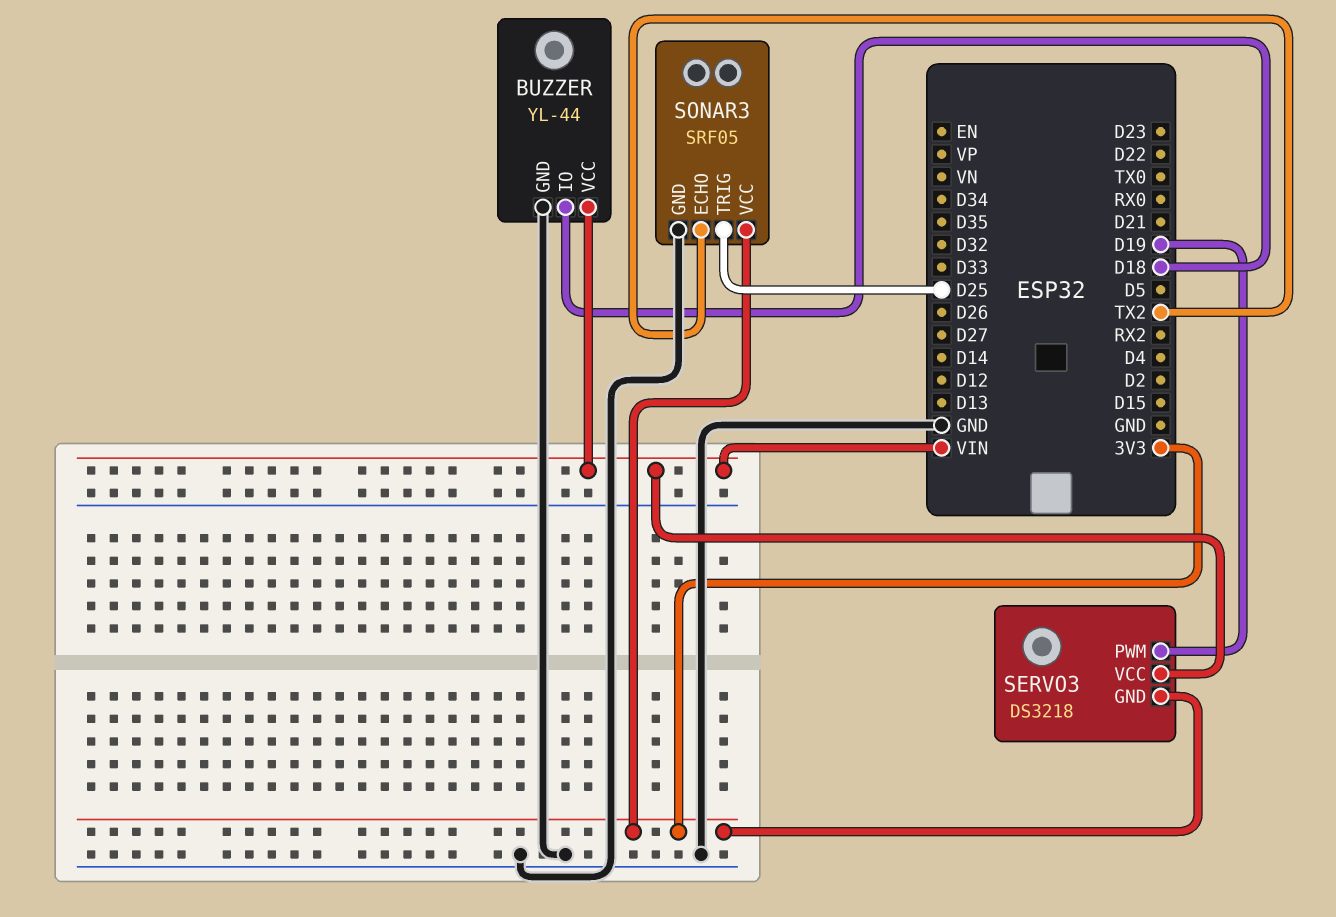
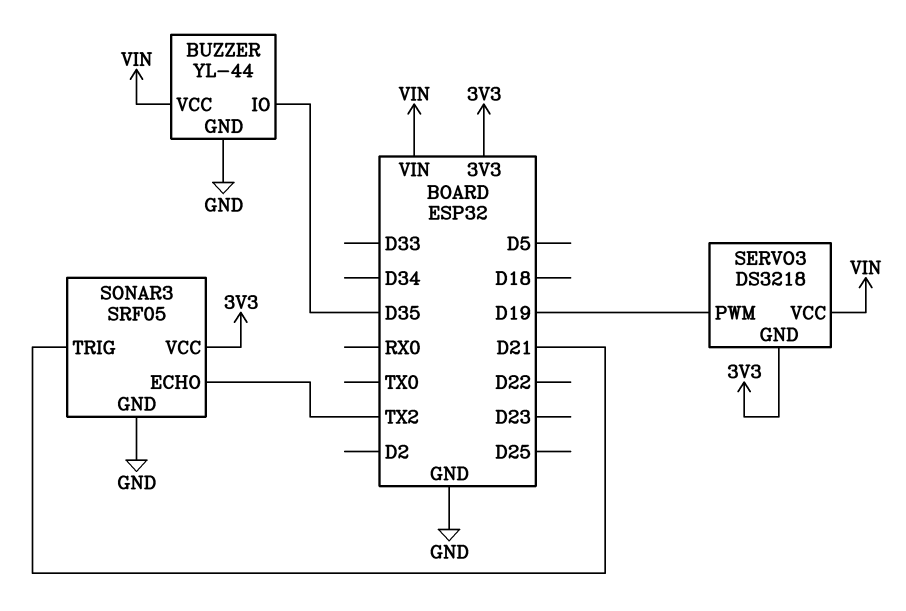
BUZZER pin IO: D18 -> D35
SONAR3 pin TRIG: D25 -> D21

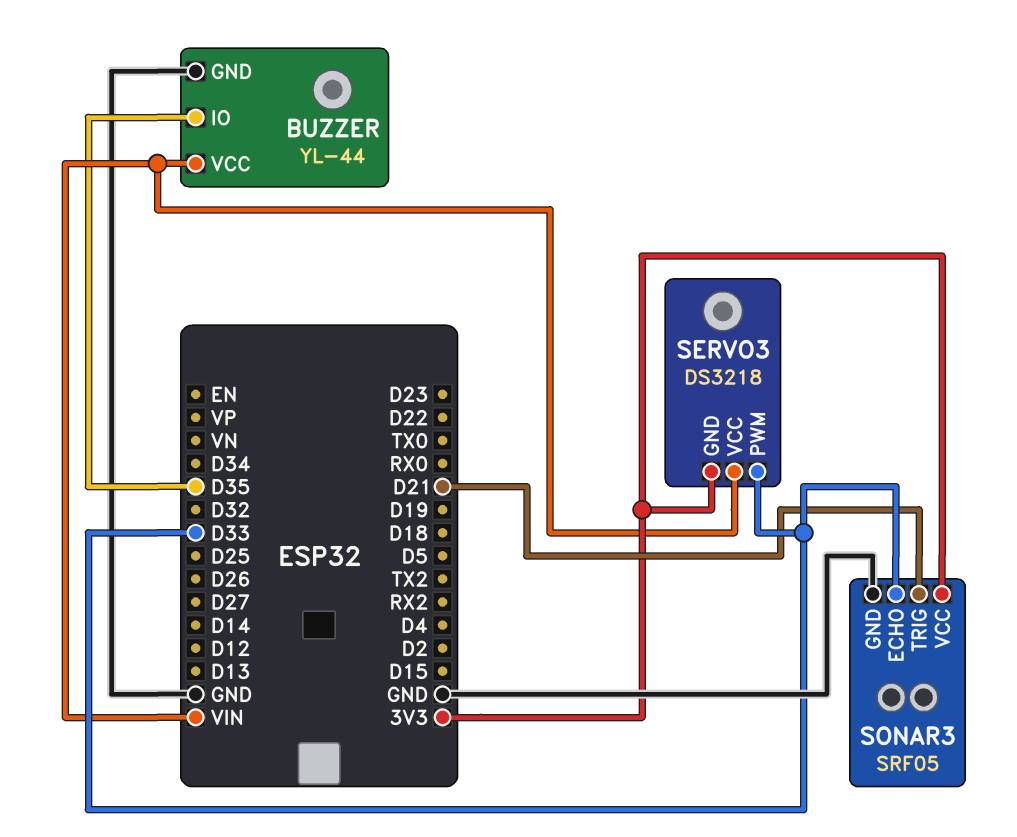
SERVO3 pin PWM: D19 -> D33
SONAR3 pin ECHO: TX2 -> D33

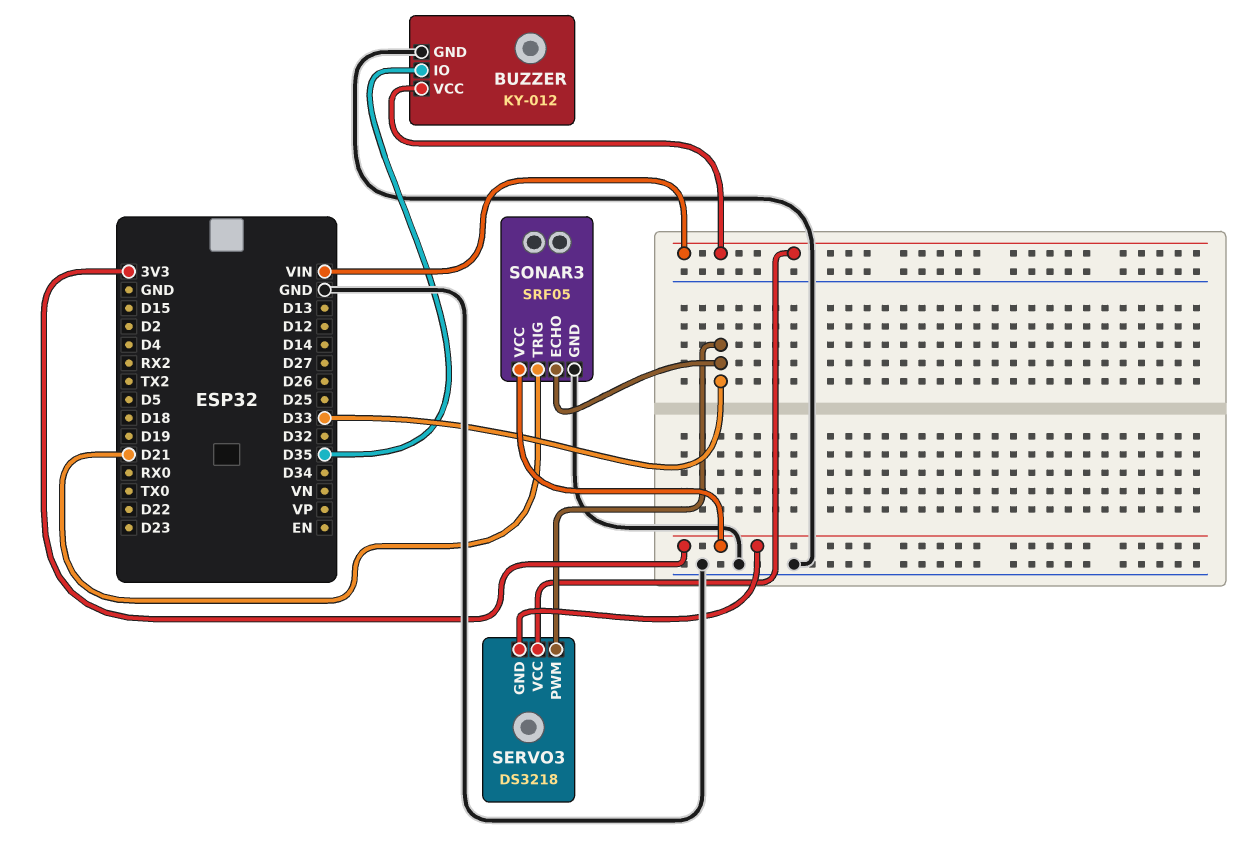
BUZZER: YL-44 -> KY-012

